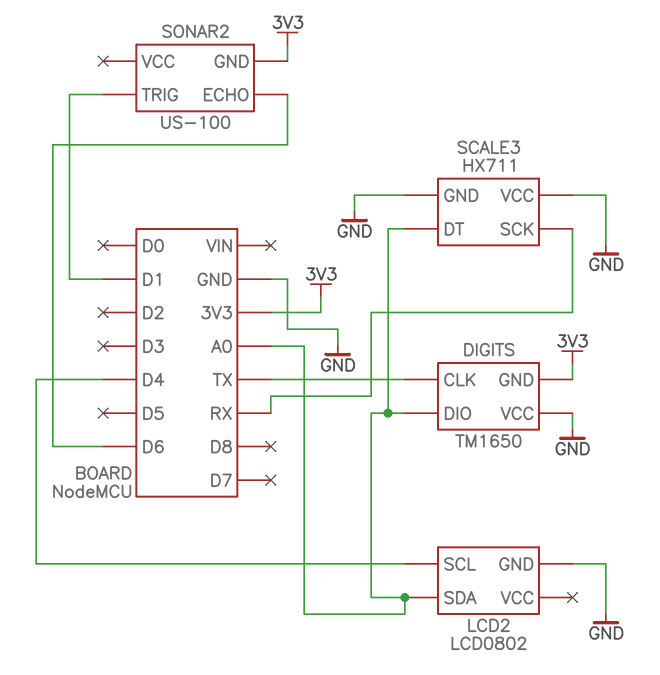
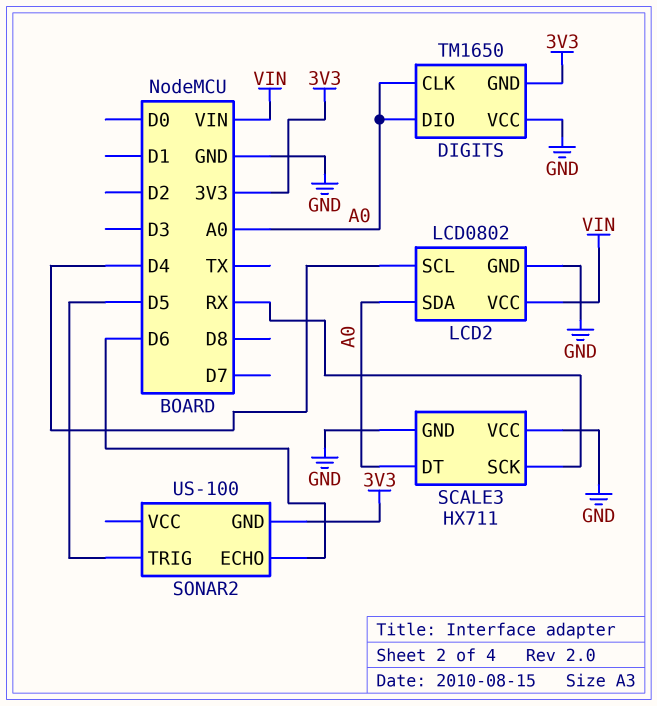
DIGITS pin CLK: TX -> A0
LCD2 pin VCC: none -> VIN
SONAR2 pin TRIG: D1 -> D5

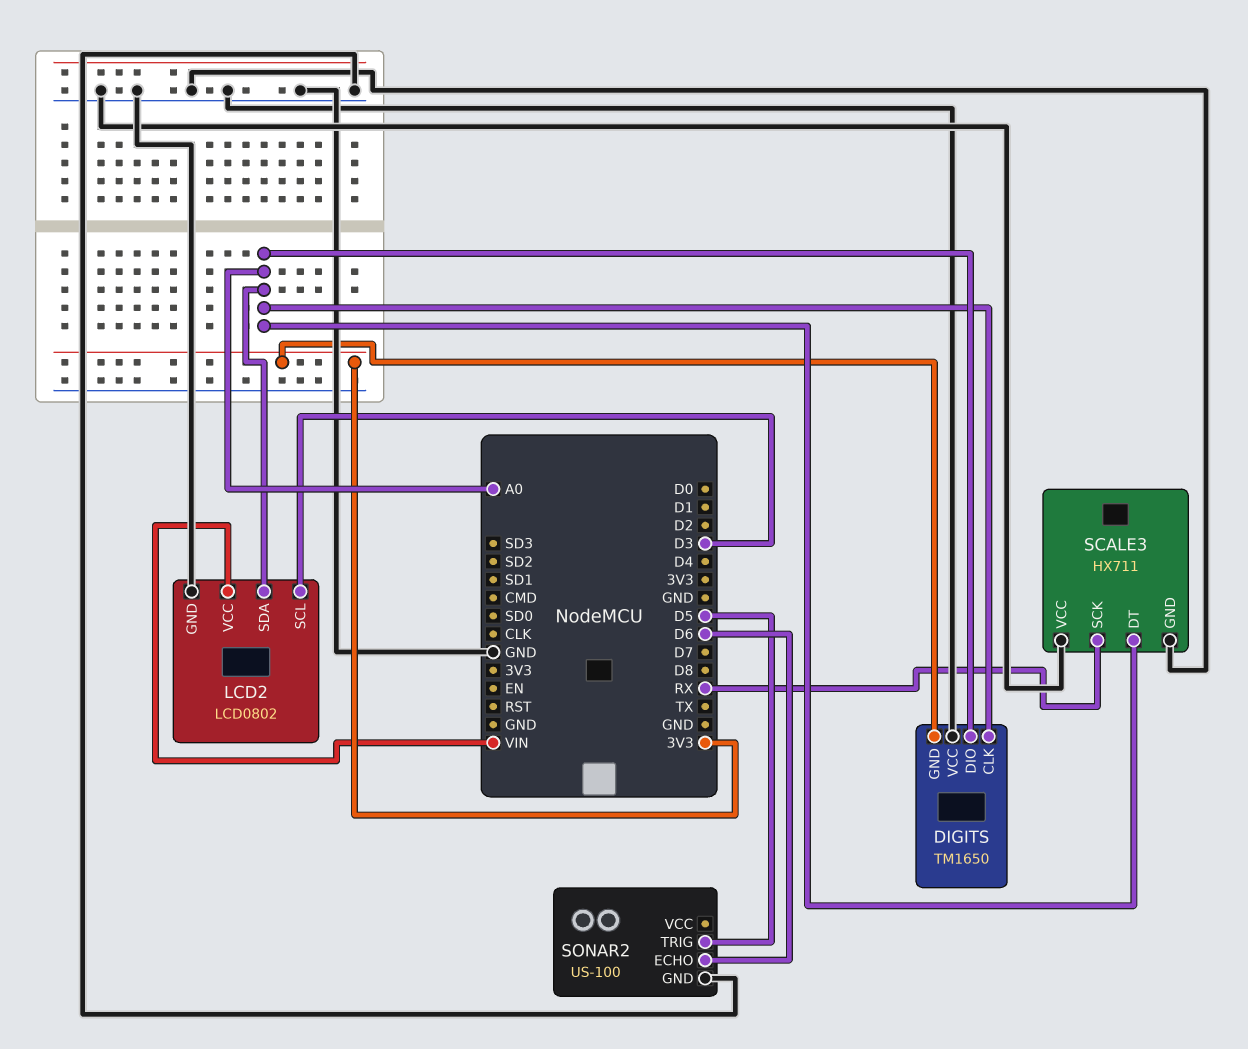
LCD2 pin SCL: D4 -> D3
SONAR2 pin GND: 3V3 -> GND

